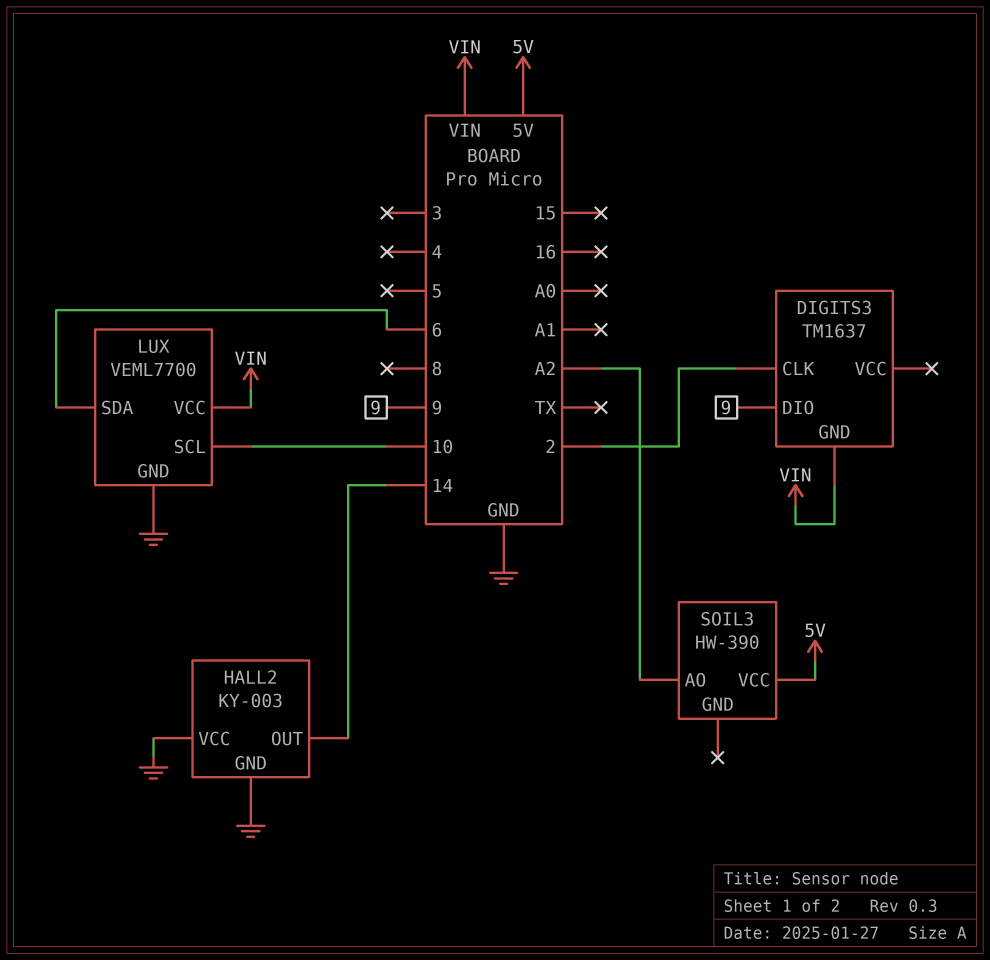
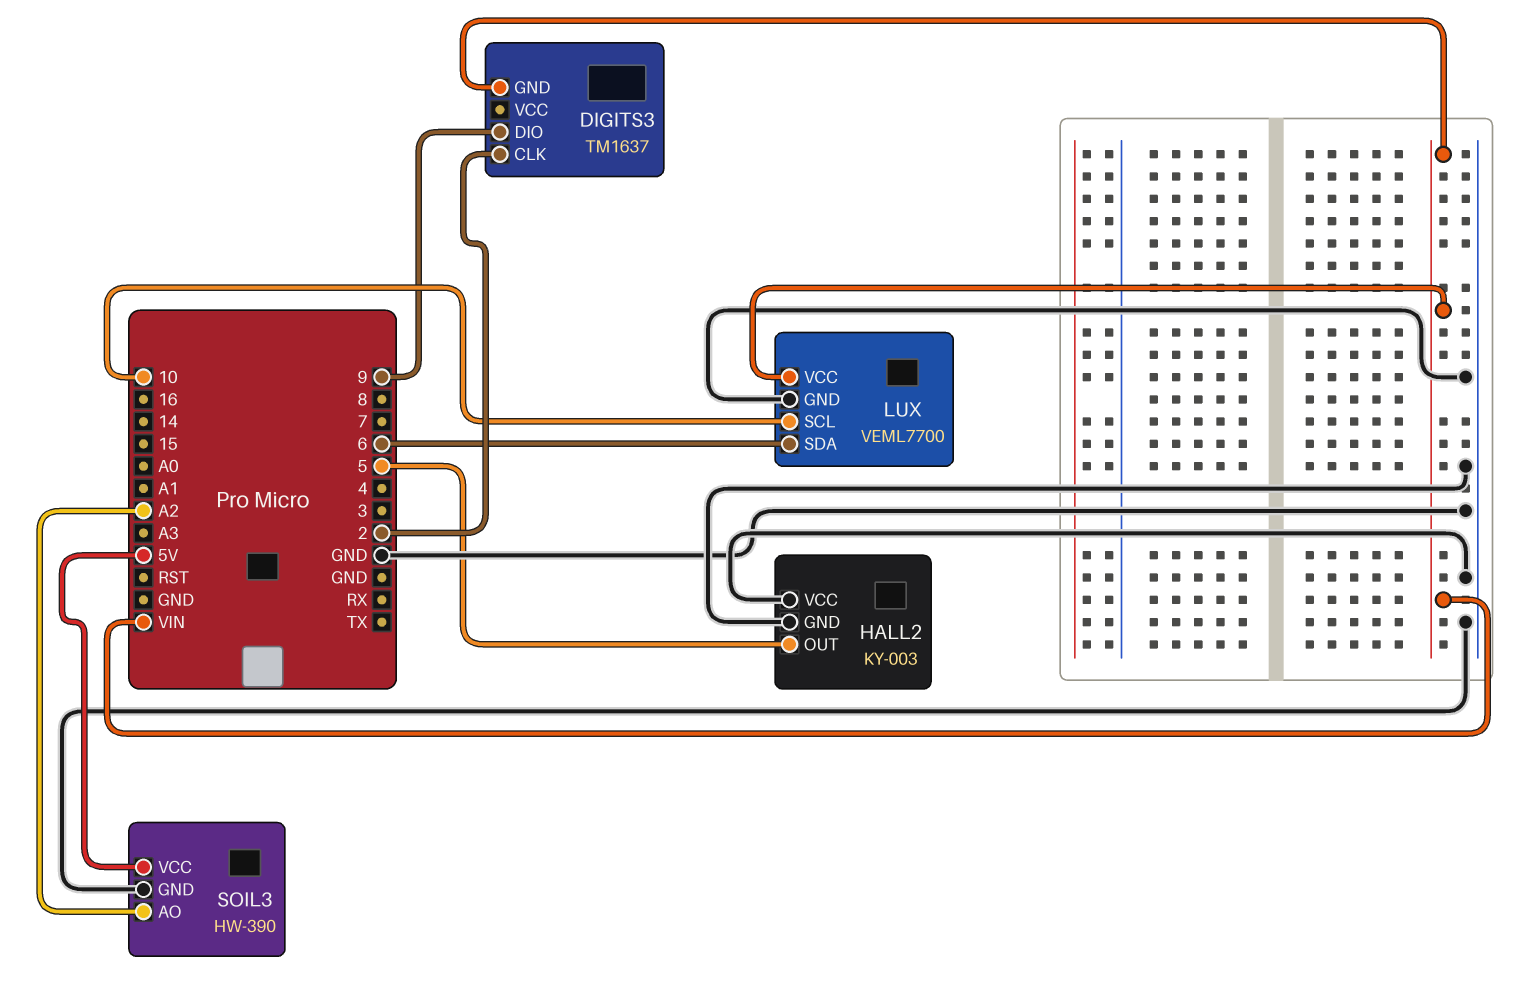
HALL2 pin OUT: 14 -> 5
SOIL3 pin GND: none -> GND

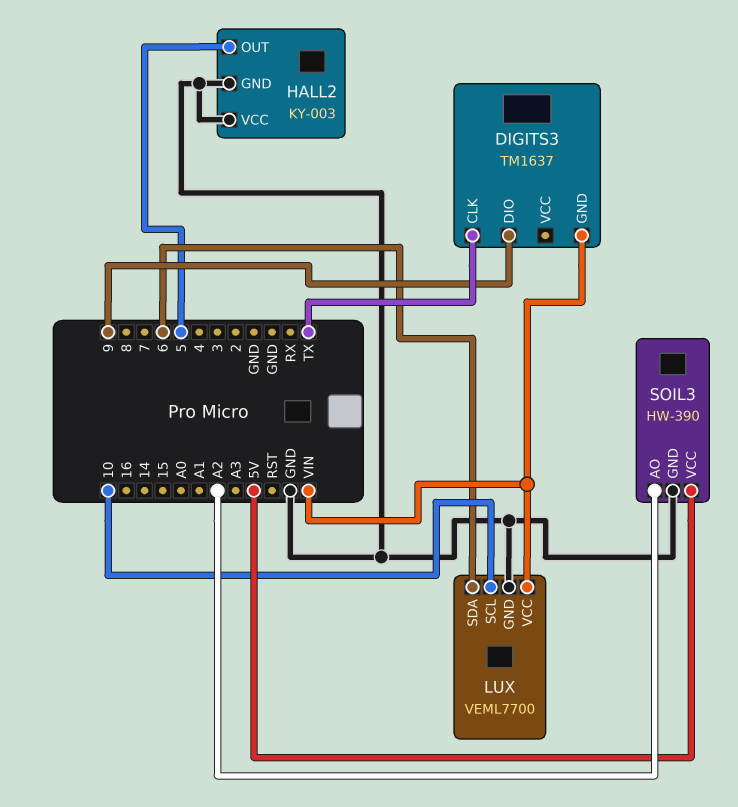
DIGITS3 pin CLK: 2 -> TX

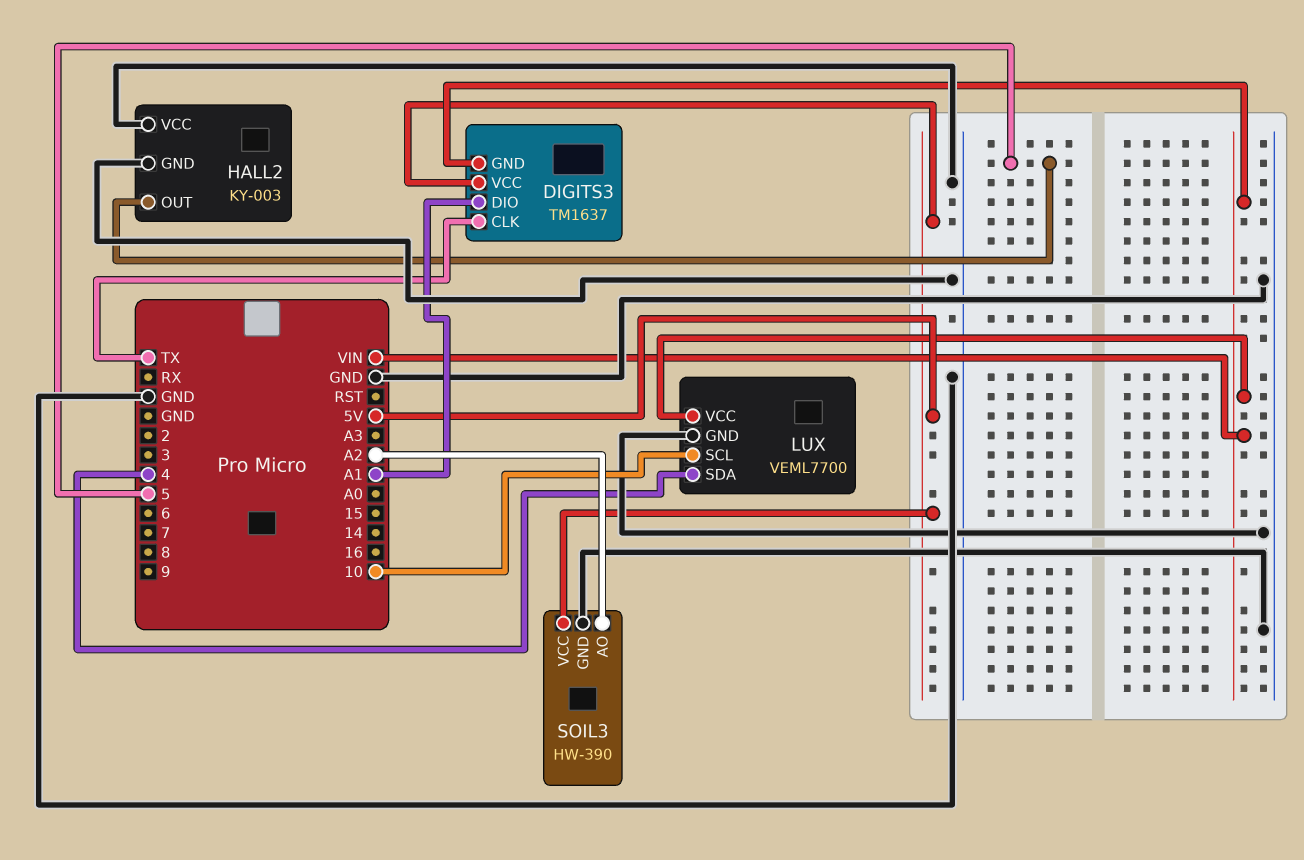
DIGITS3 pin DIO: 9 -> A1
DIGITS3 pin VCC: none -> 5V
LUX pin SDA: 6 -> 4

